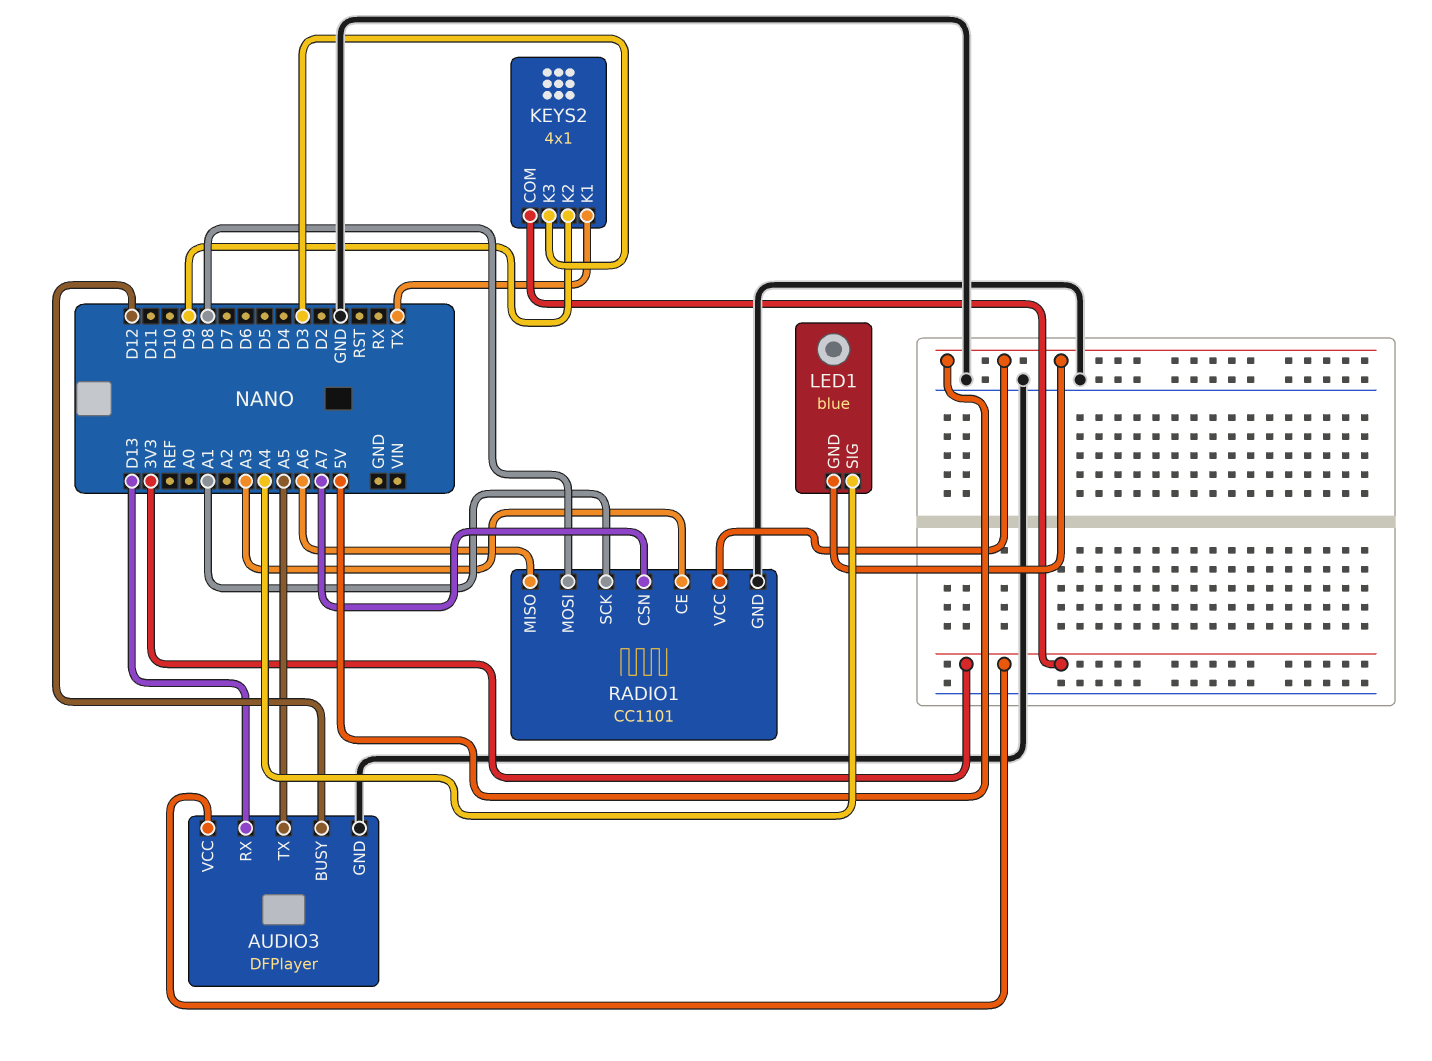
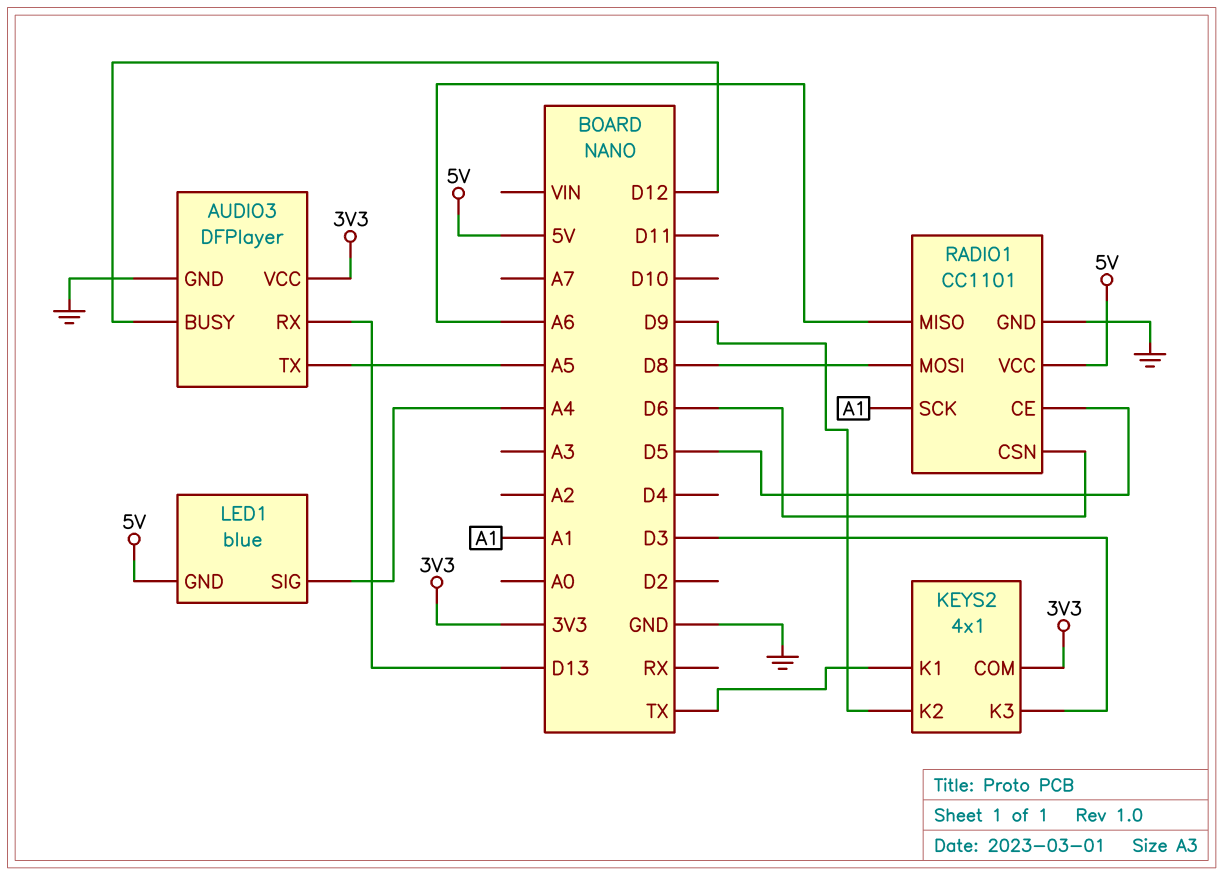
RADIO1 pin CE: A3 -> D5
RADIO1 pin CSN: A7 -> D6

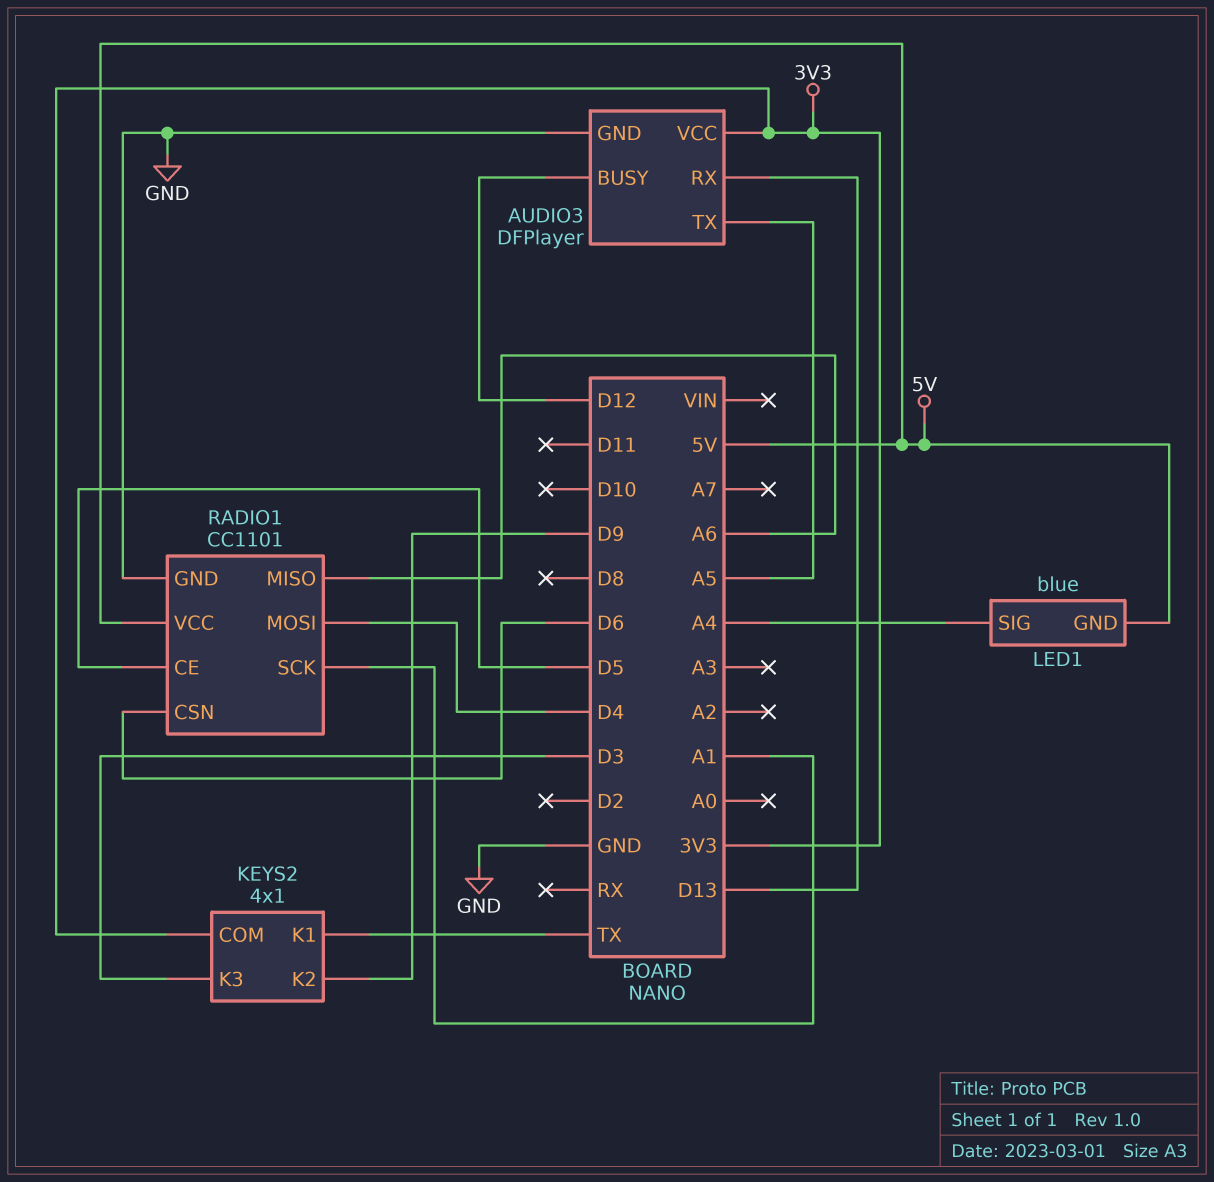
RADIO1 pin MOSI: D8 -> D4

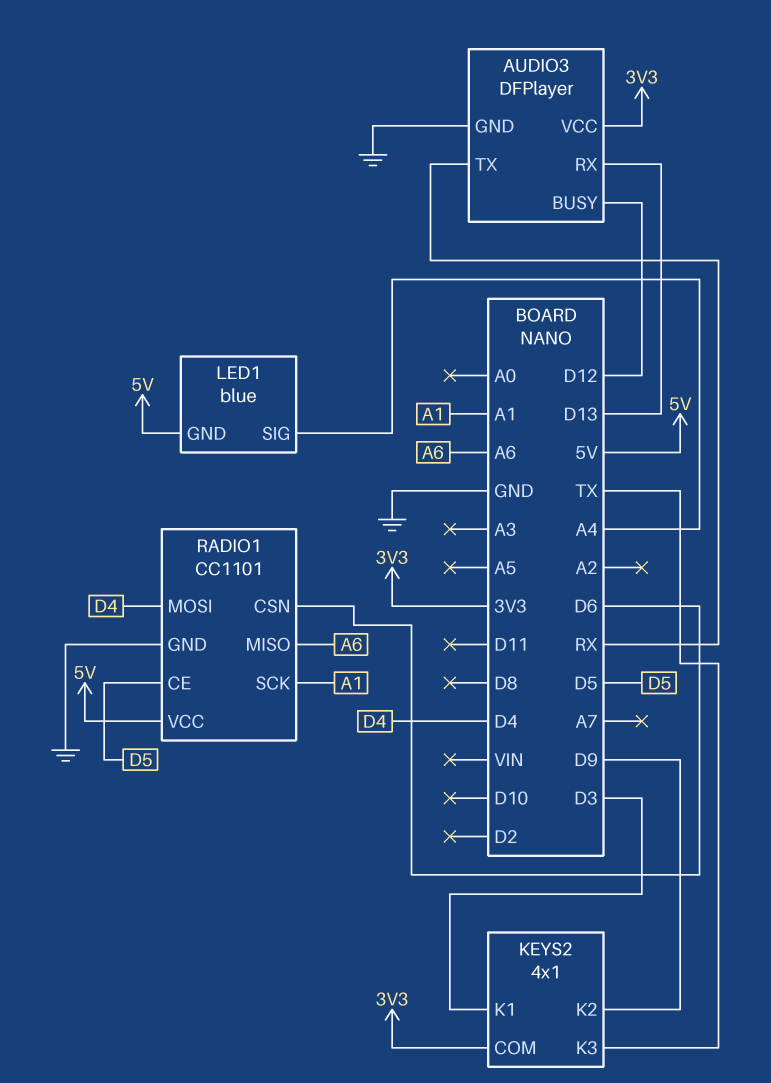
AUDIO3 pin TX: A5 -> RX
KEYS2 pin K1: TX -> D3
KEYS2 pin K3: D3 -> TX

